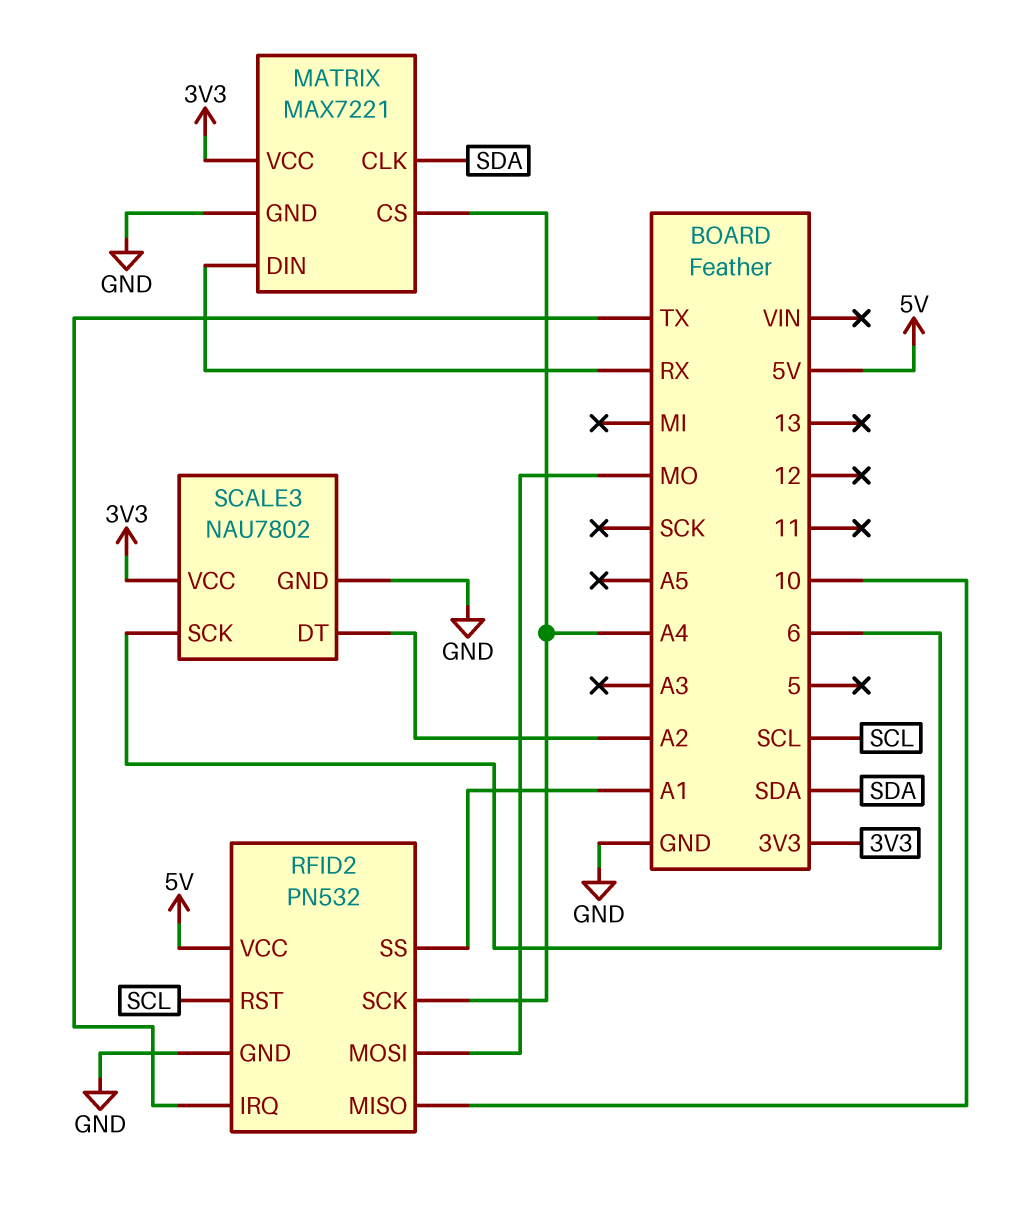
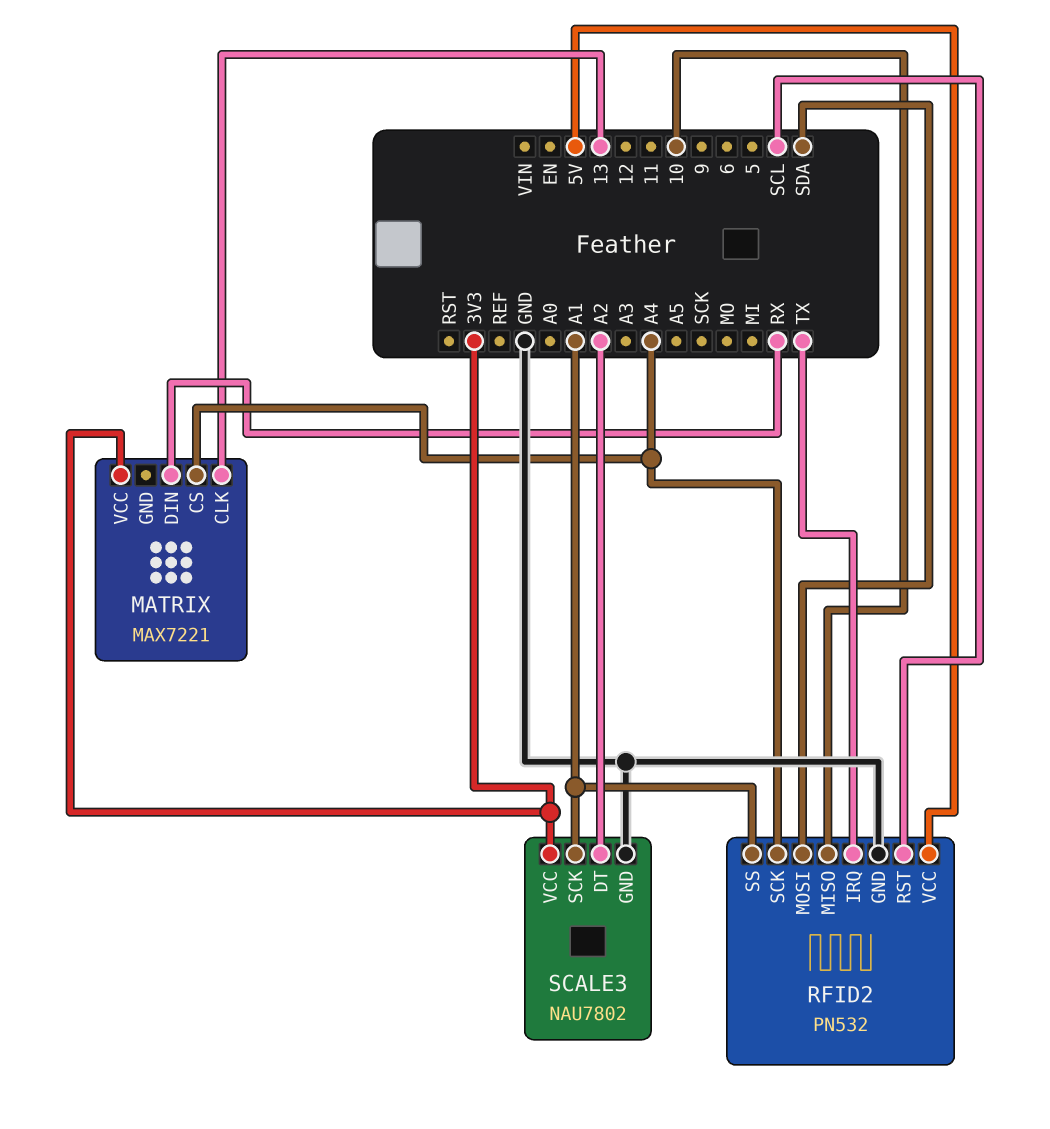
MATRIX pin CLK: SDA -> 13
MATRIX pin GND: GND -> none
RFID2 pin MOSI: MO -> SDA
SCALE3 pin SCK: 6 -> A1

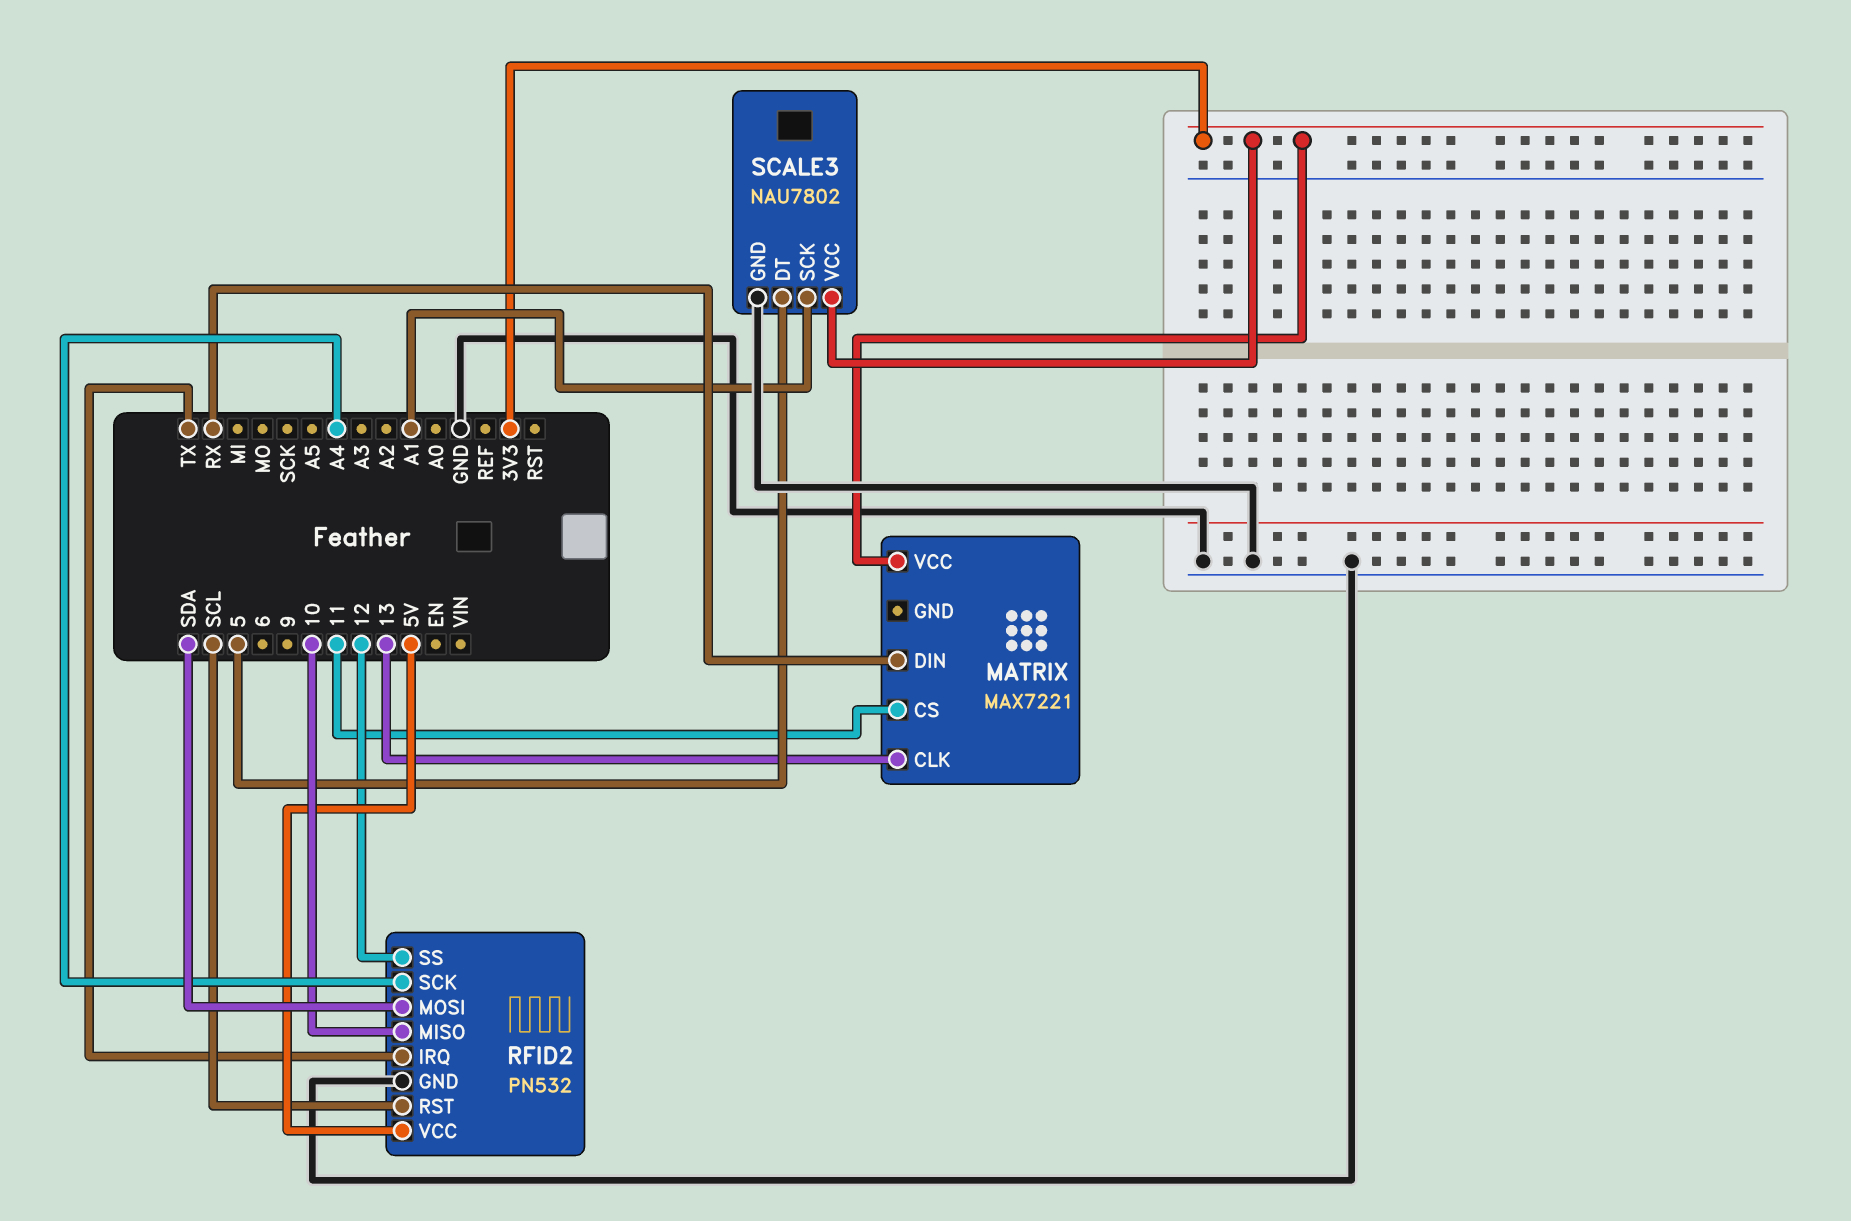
MATRIX pin CS: A4 -> 11
RFID2 pin SS: A1 -> 12
SCALE3 pin DT: A2 -> 5

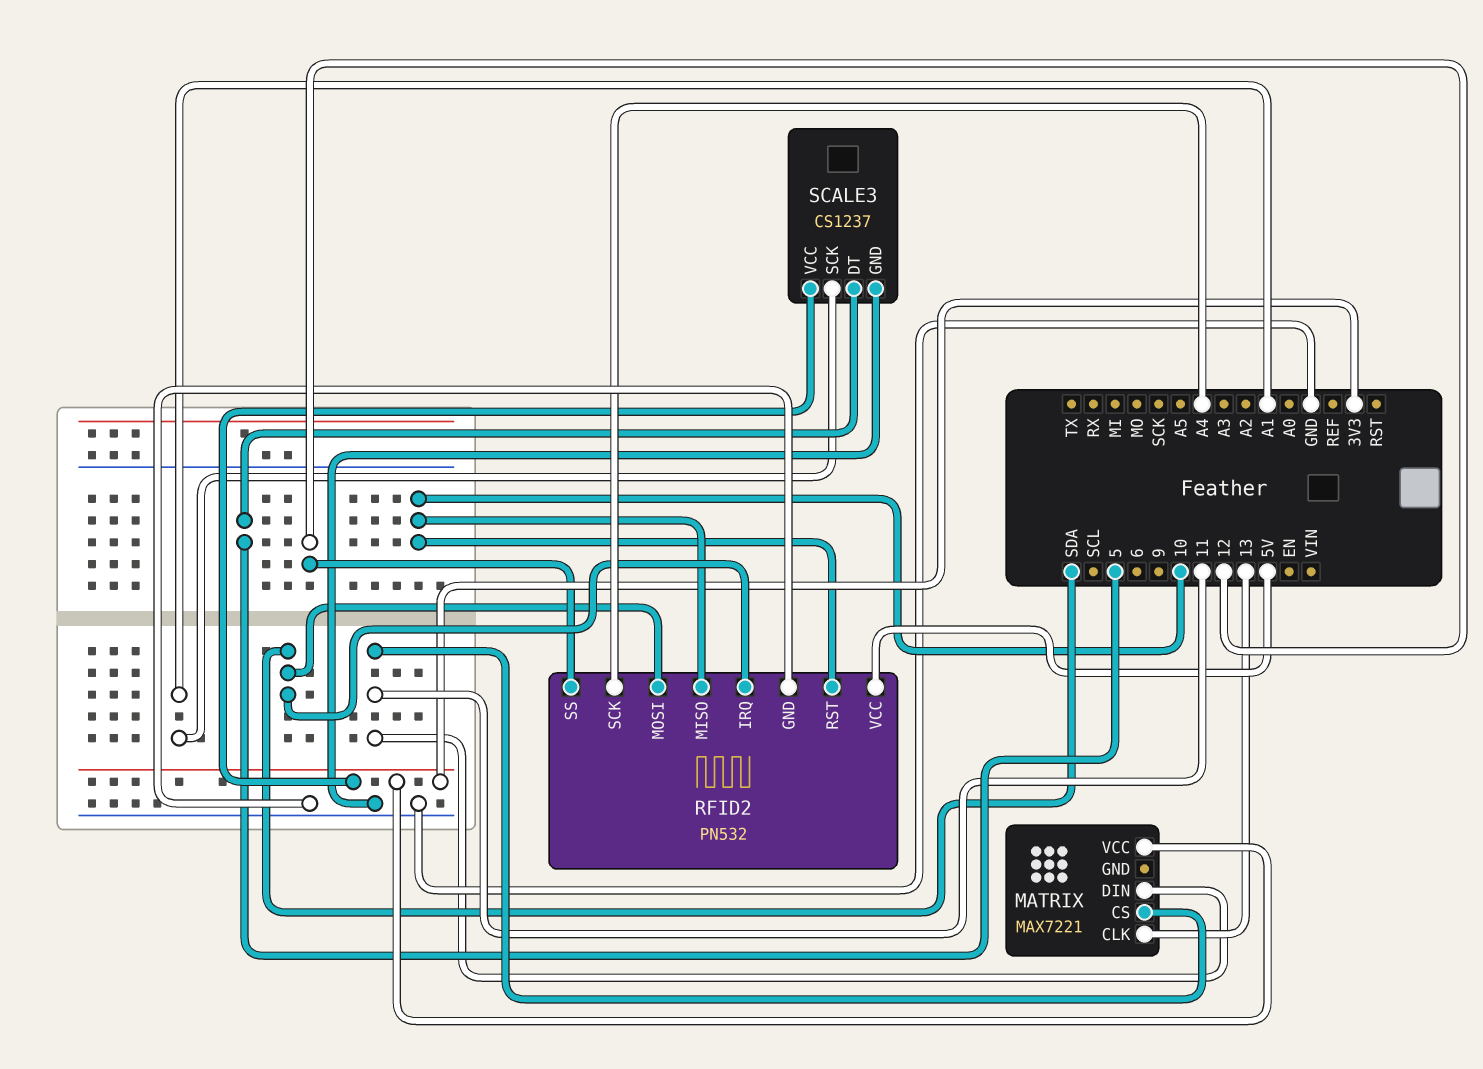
MATRIX pin DIN: RX -> 11
RFID2 pin IRQ: TX -> SDA
RFID2 pin RST: SCL -> 10
SCALE3: NAU7802 -> CS1237

